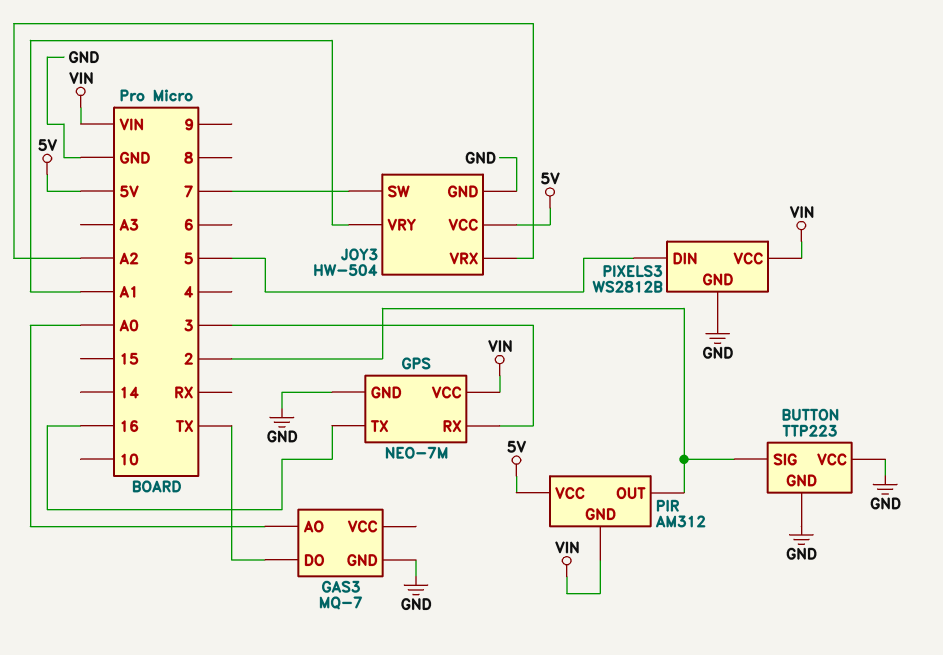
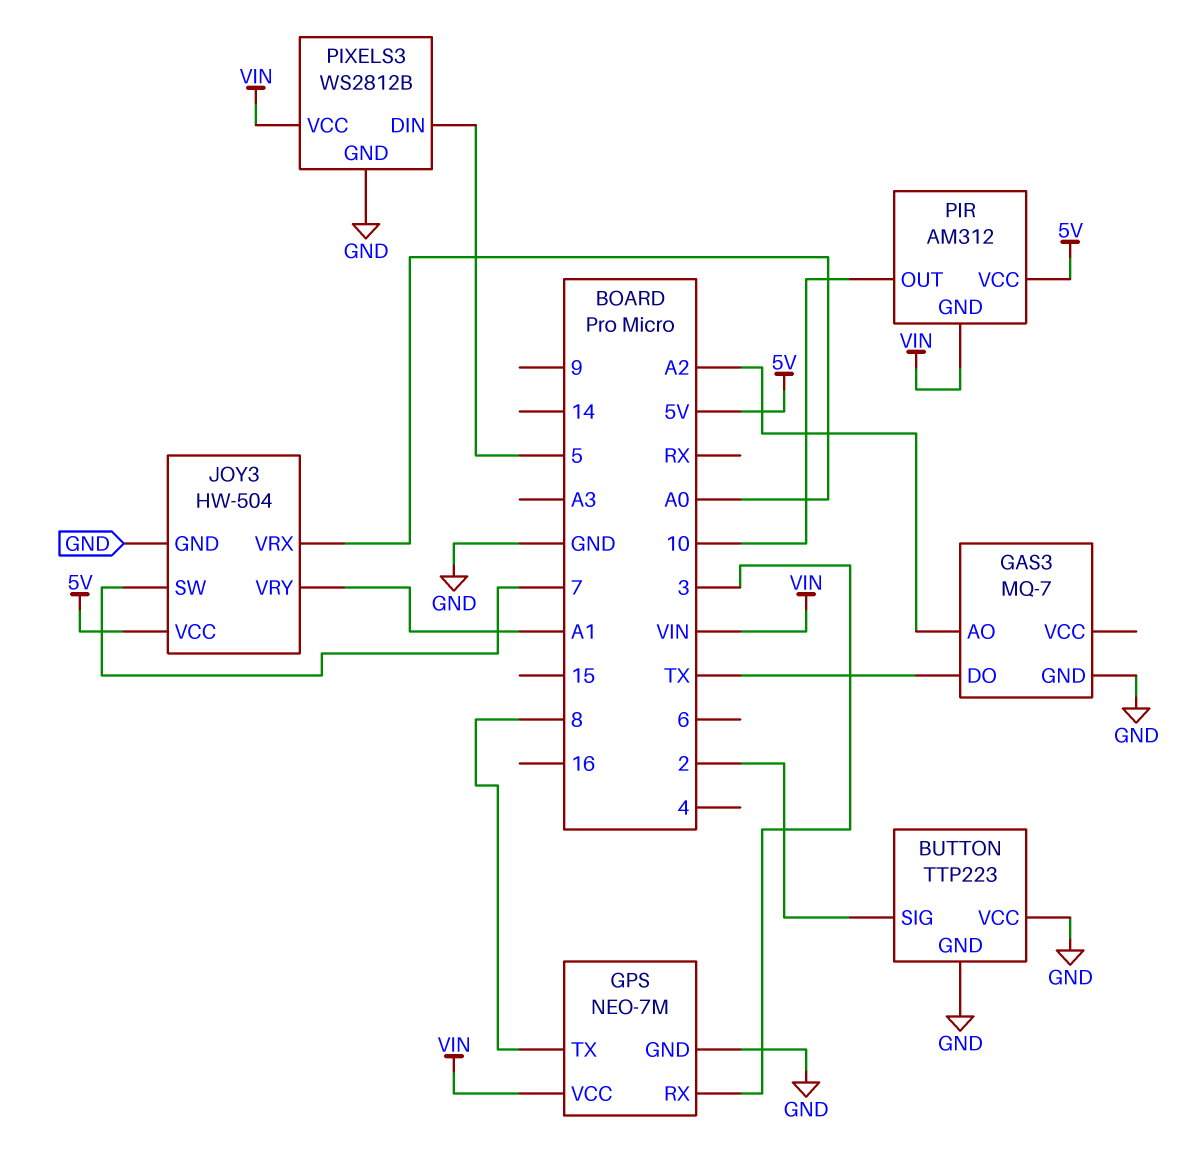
GAS3 pin AO: A0 -> A2
GPS pin TX: 16 -> 8
JOY3 pin VRX: A2 -> A0
PIR pin OUT: 2 -> 10

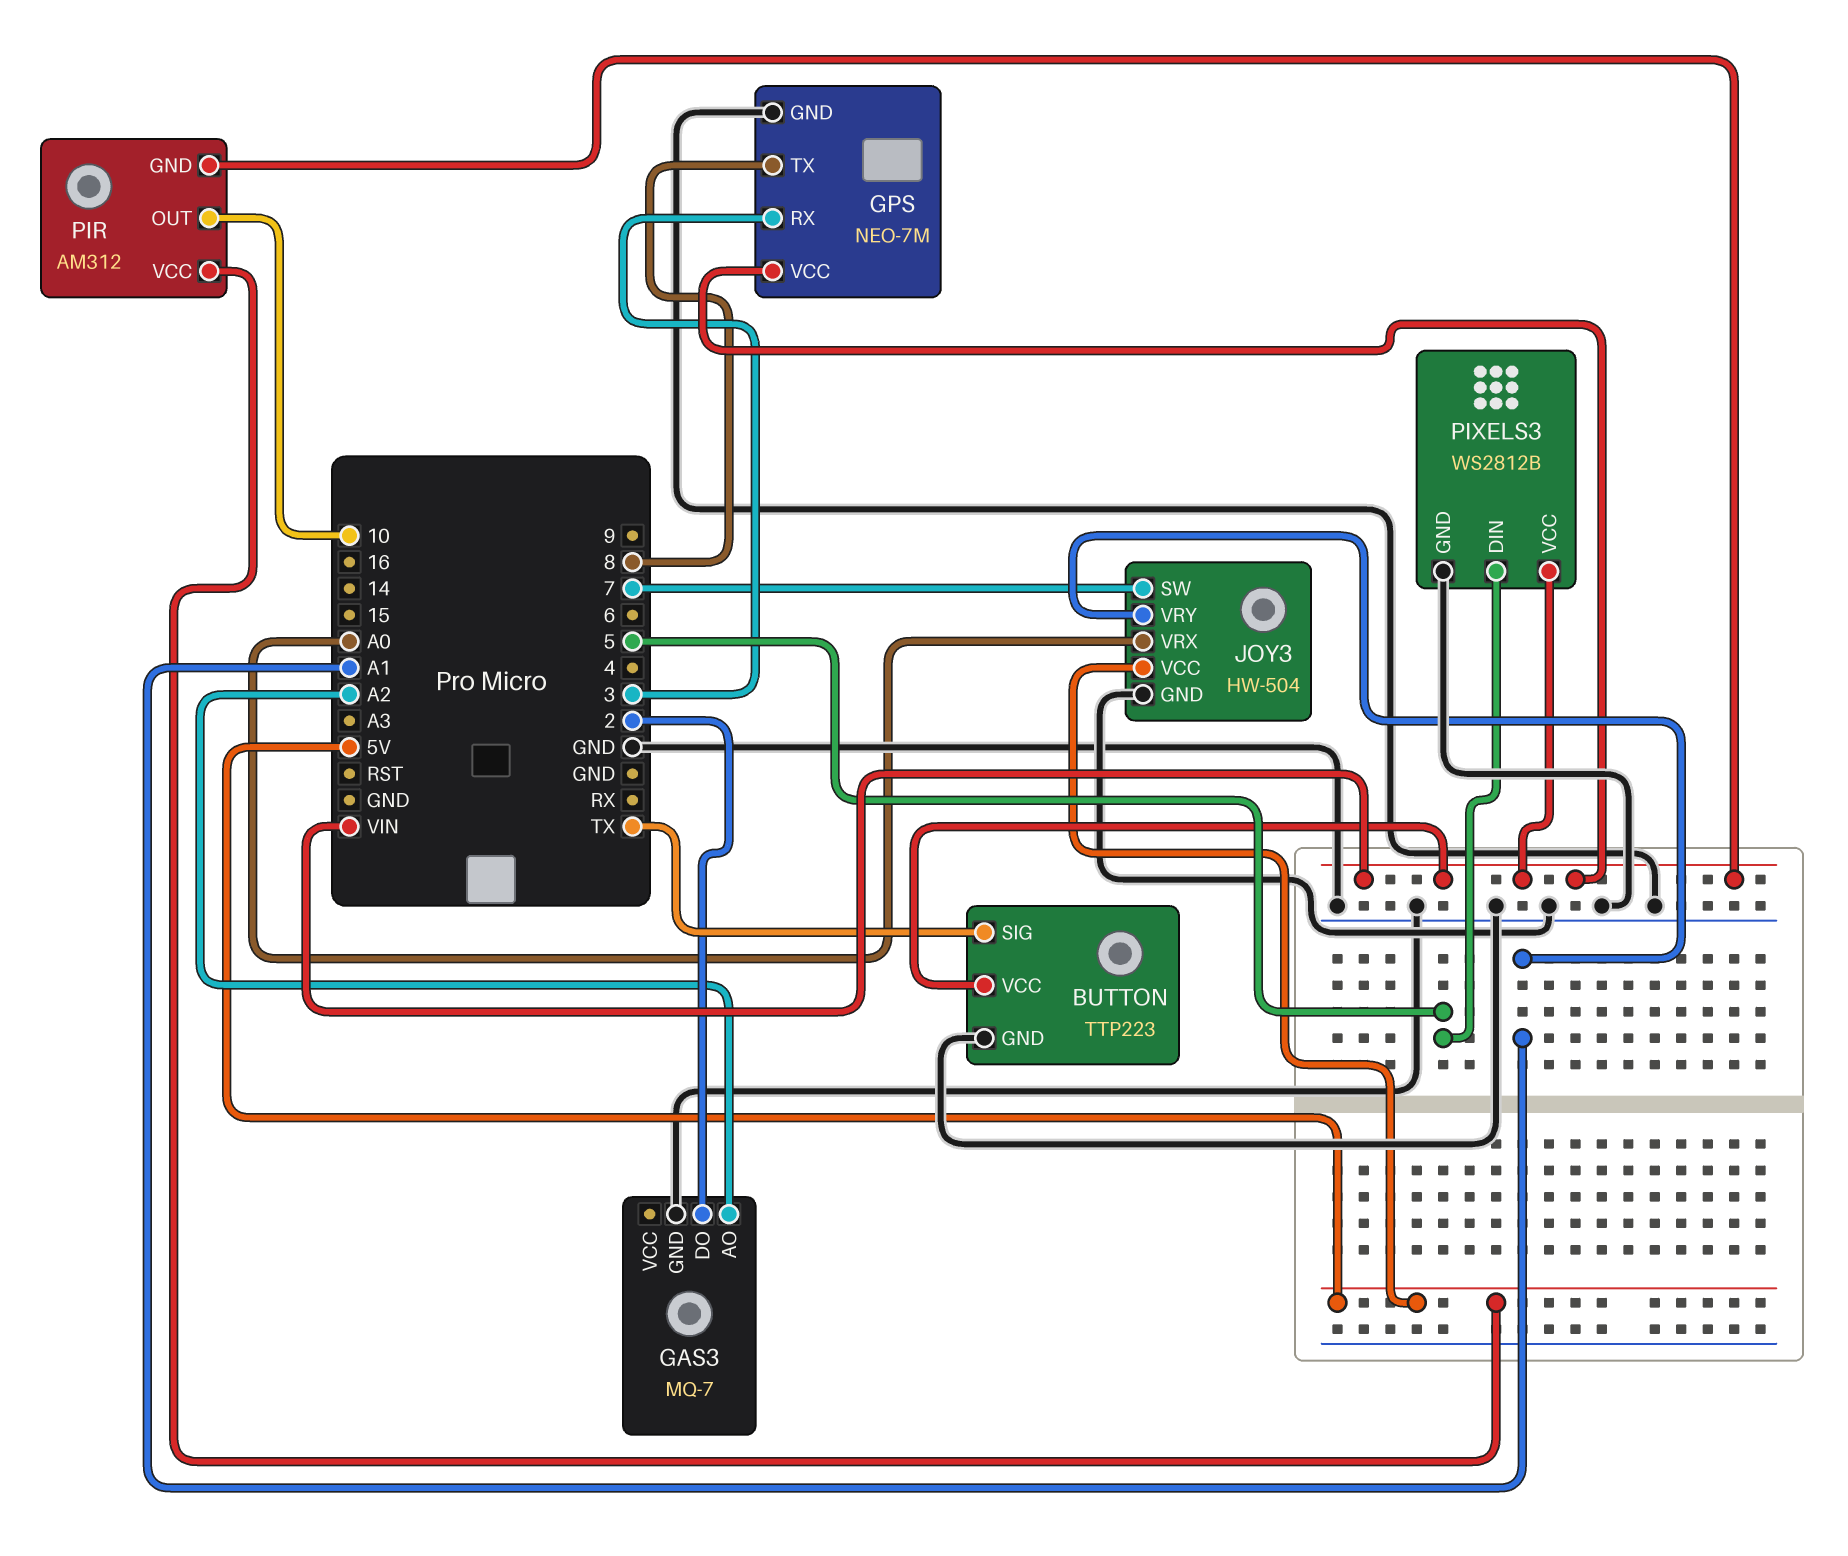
BUTTON pin SIG: 2 -> TX
BUTTON pin VCC: GND -> VIN
GAS3 pin DO: TX -> 2

